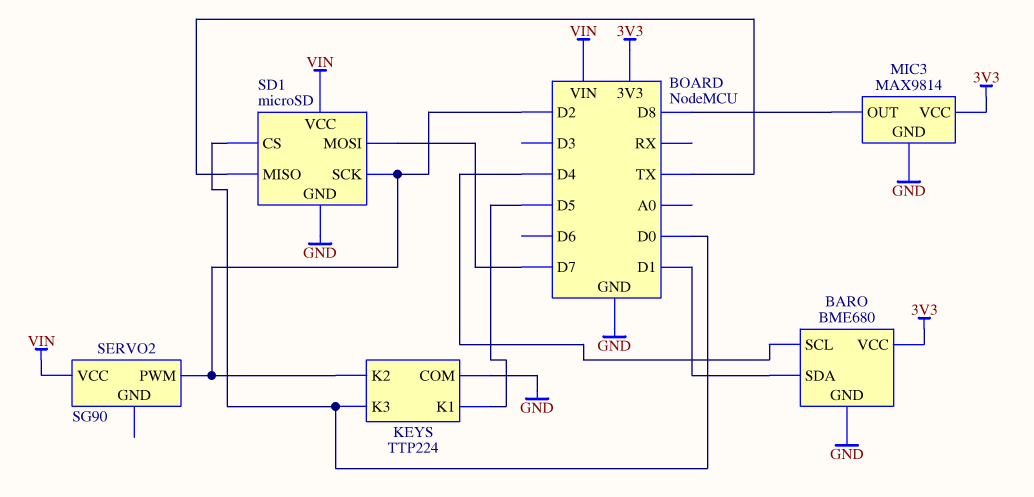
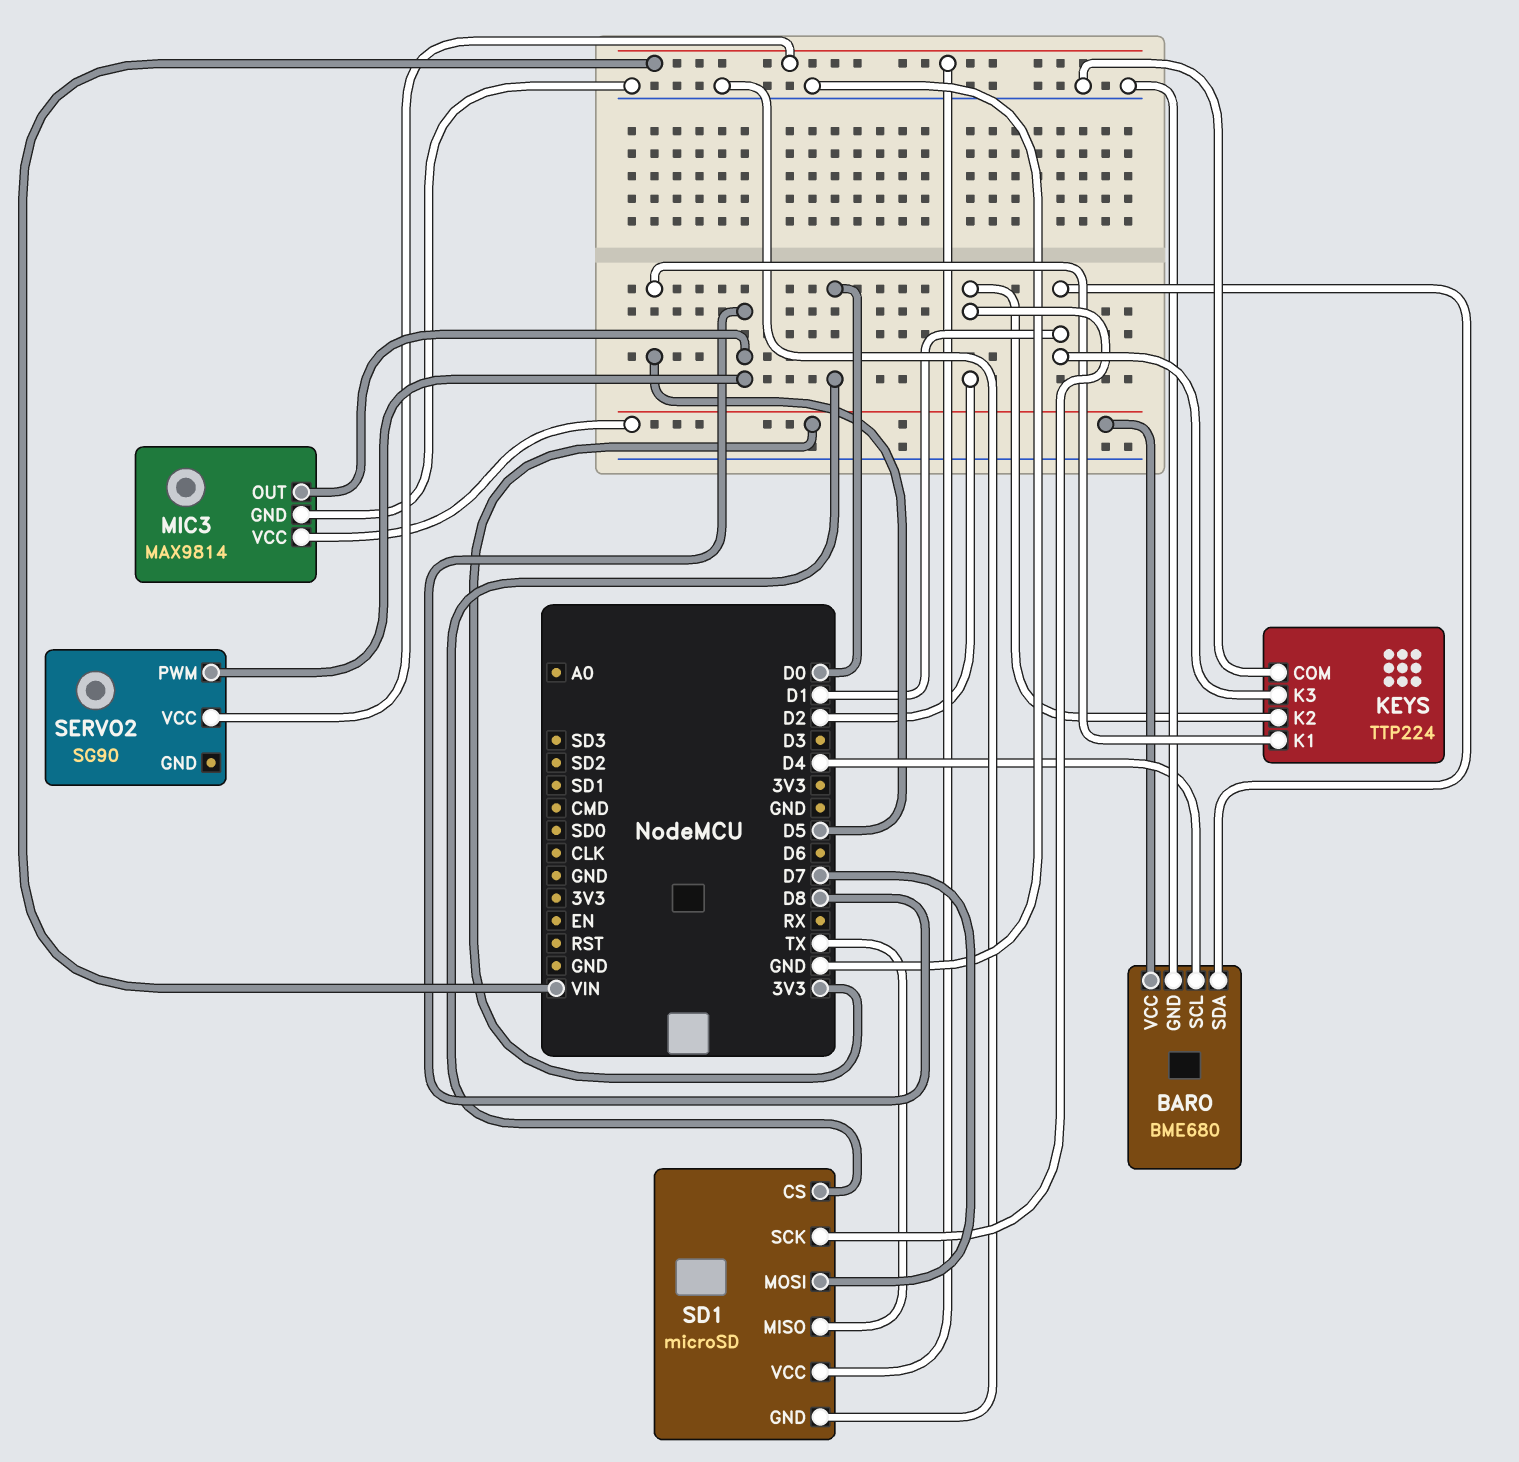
KEYS pin K3: D0 -> D1
SERVO2 pin PWM: D2 -> D8

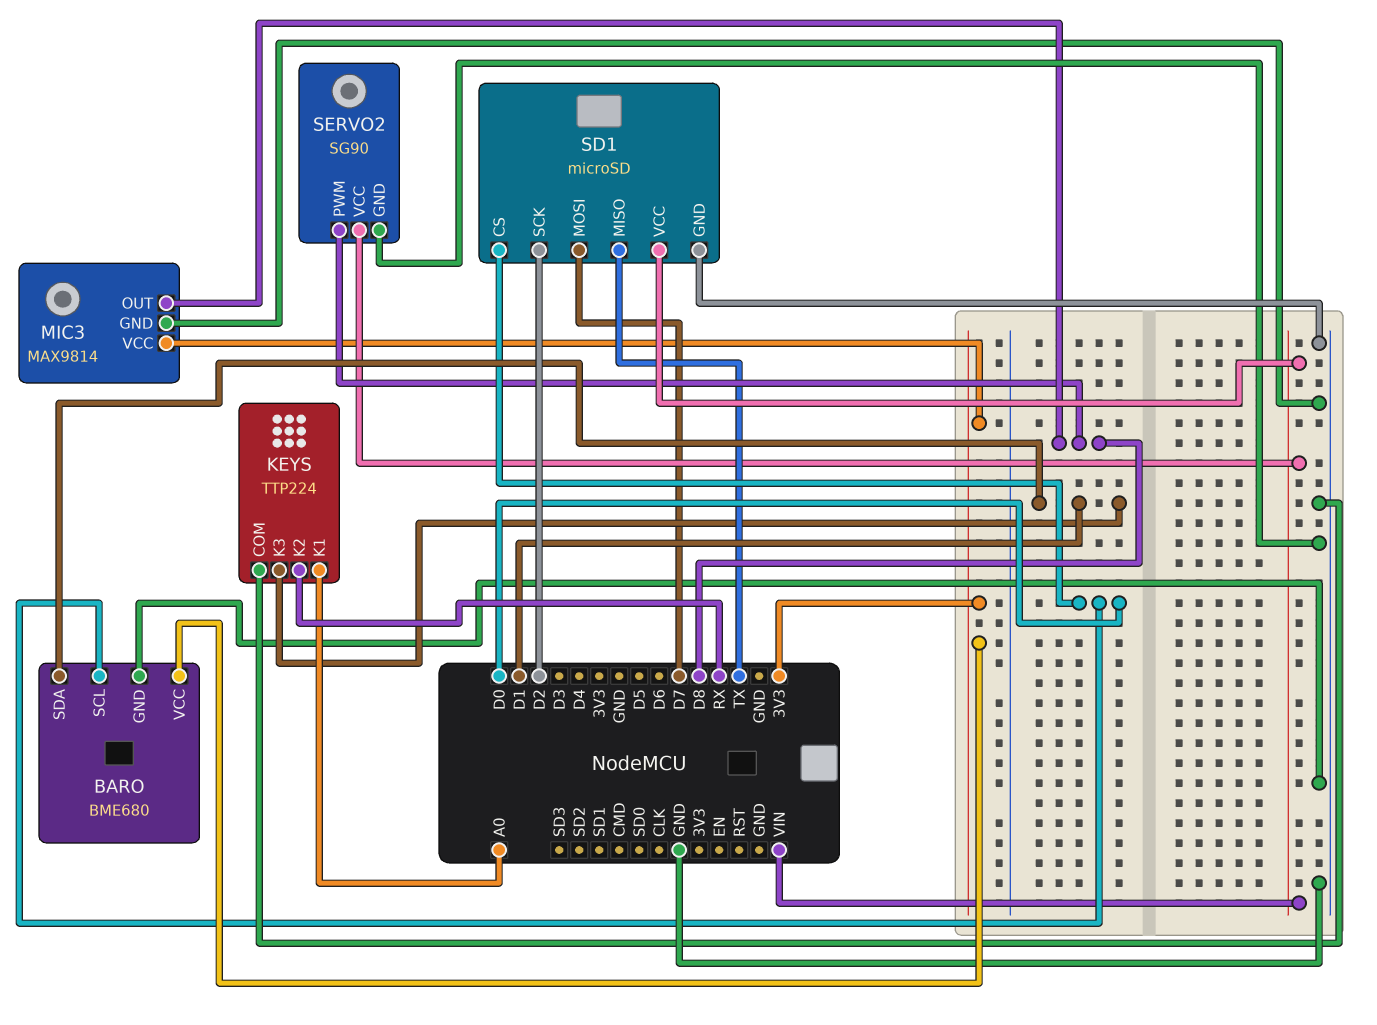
BARO pin SCL: D4 -> D0
KEYS pin K1: D5 -> A0
KEYS pin K2: D2 -> RX
SERVO2 pin GND: none -> GND

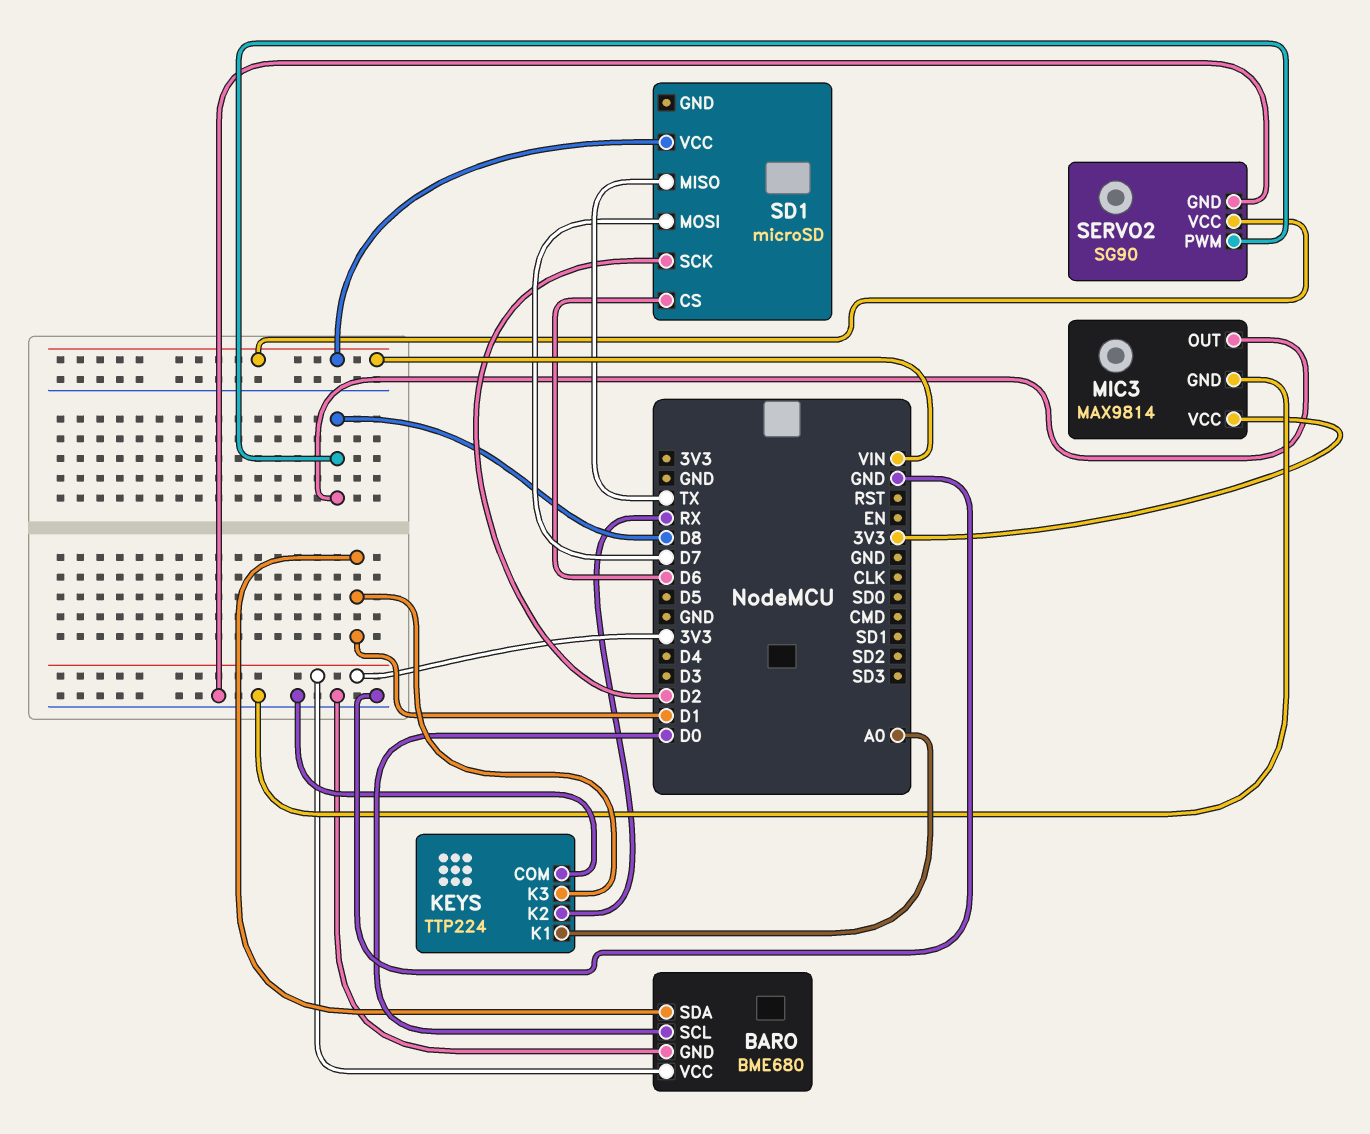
SD1 pin CS: D0 -> D6
SD1 pin GND: GND -> none

